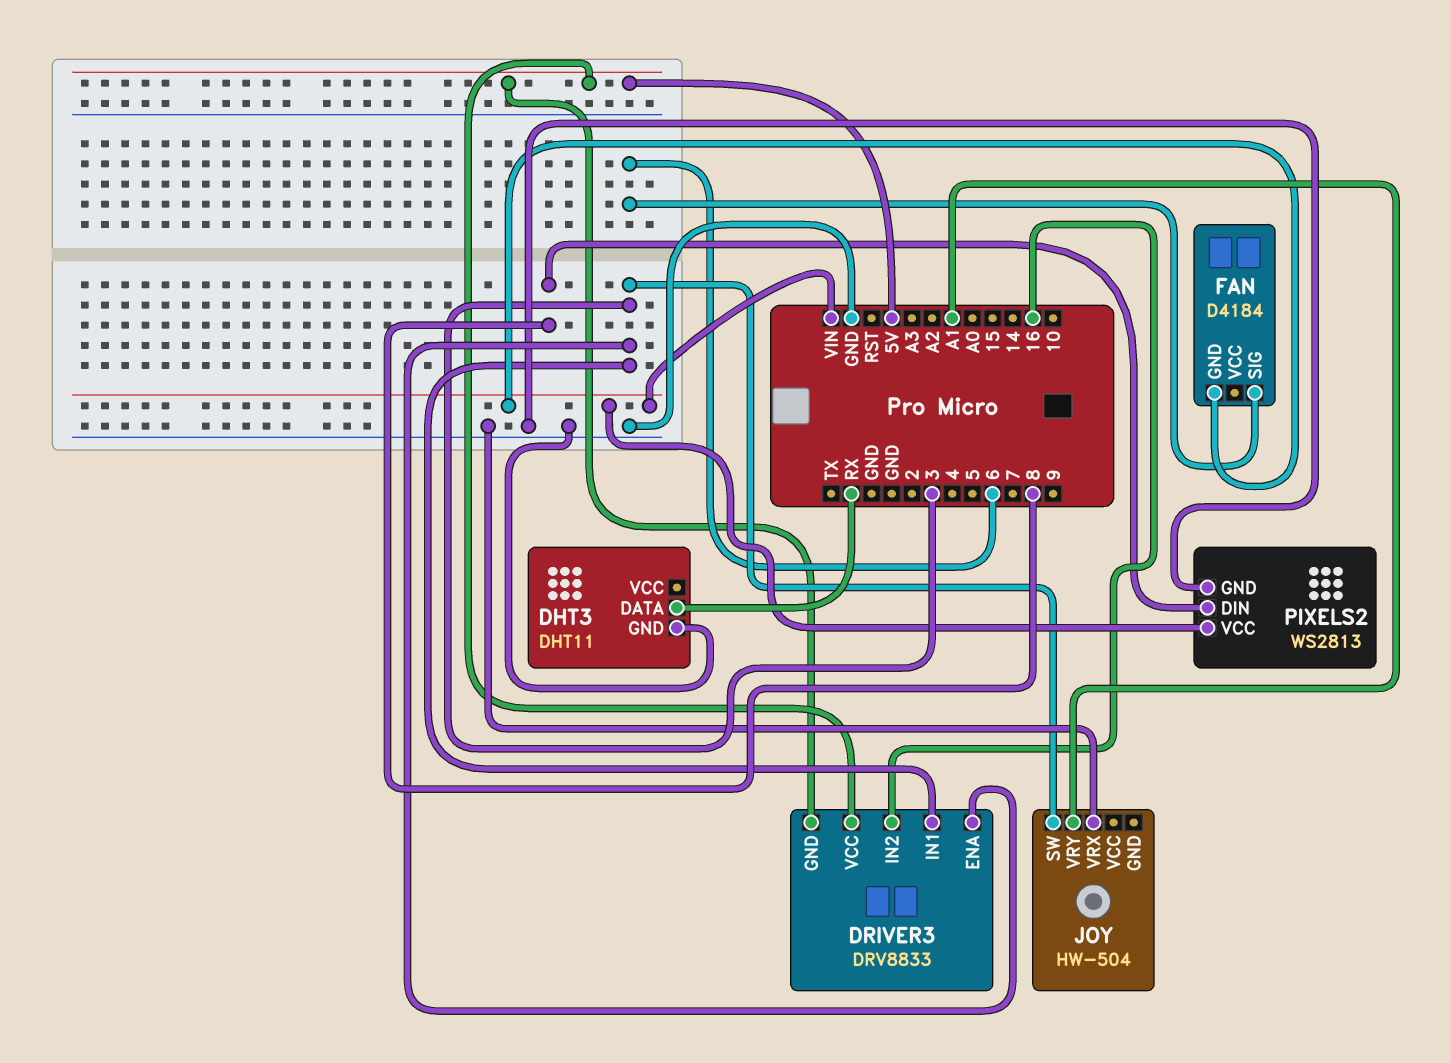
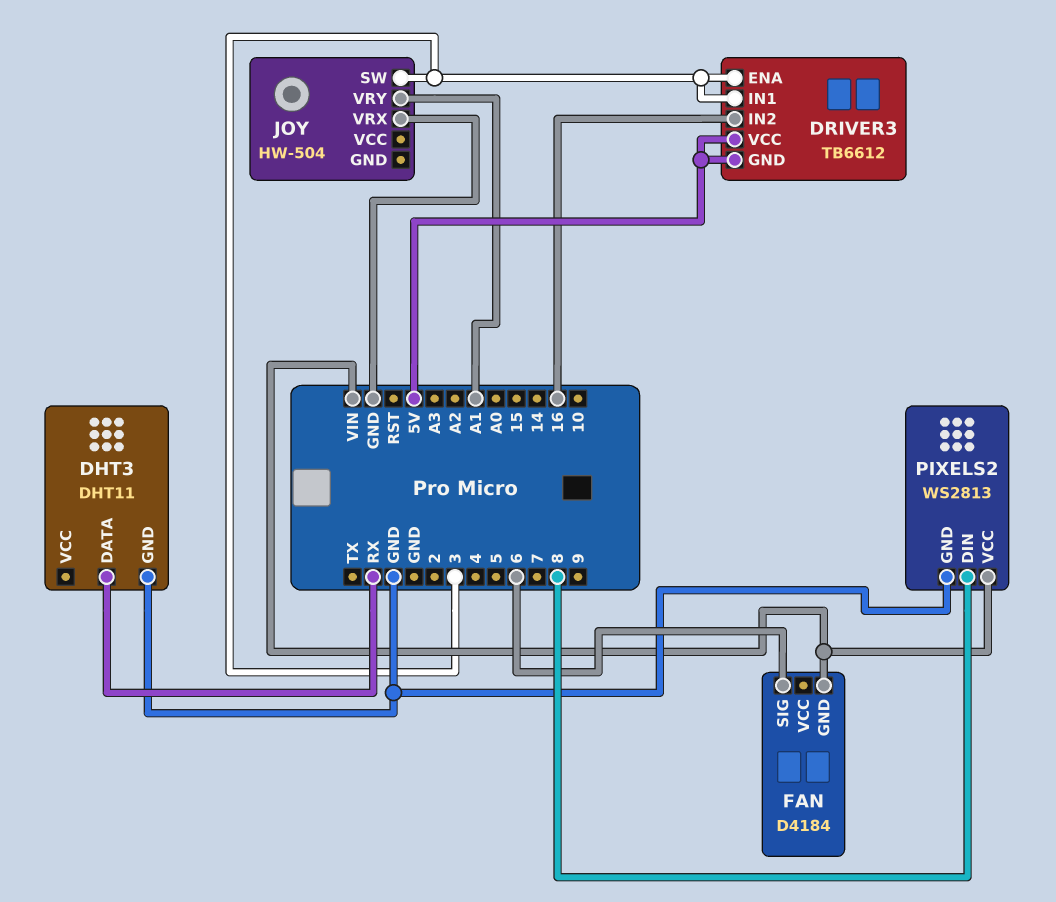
DRIVER3: DRV8833 -> TB6612

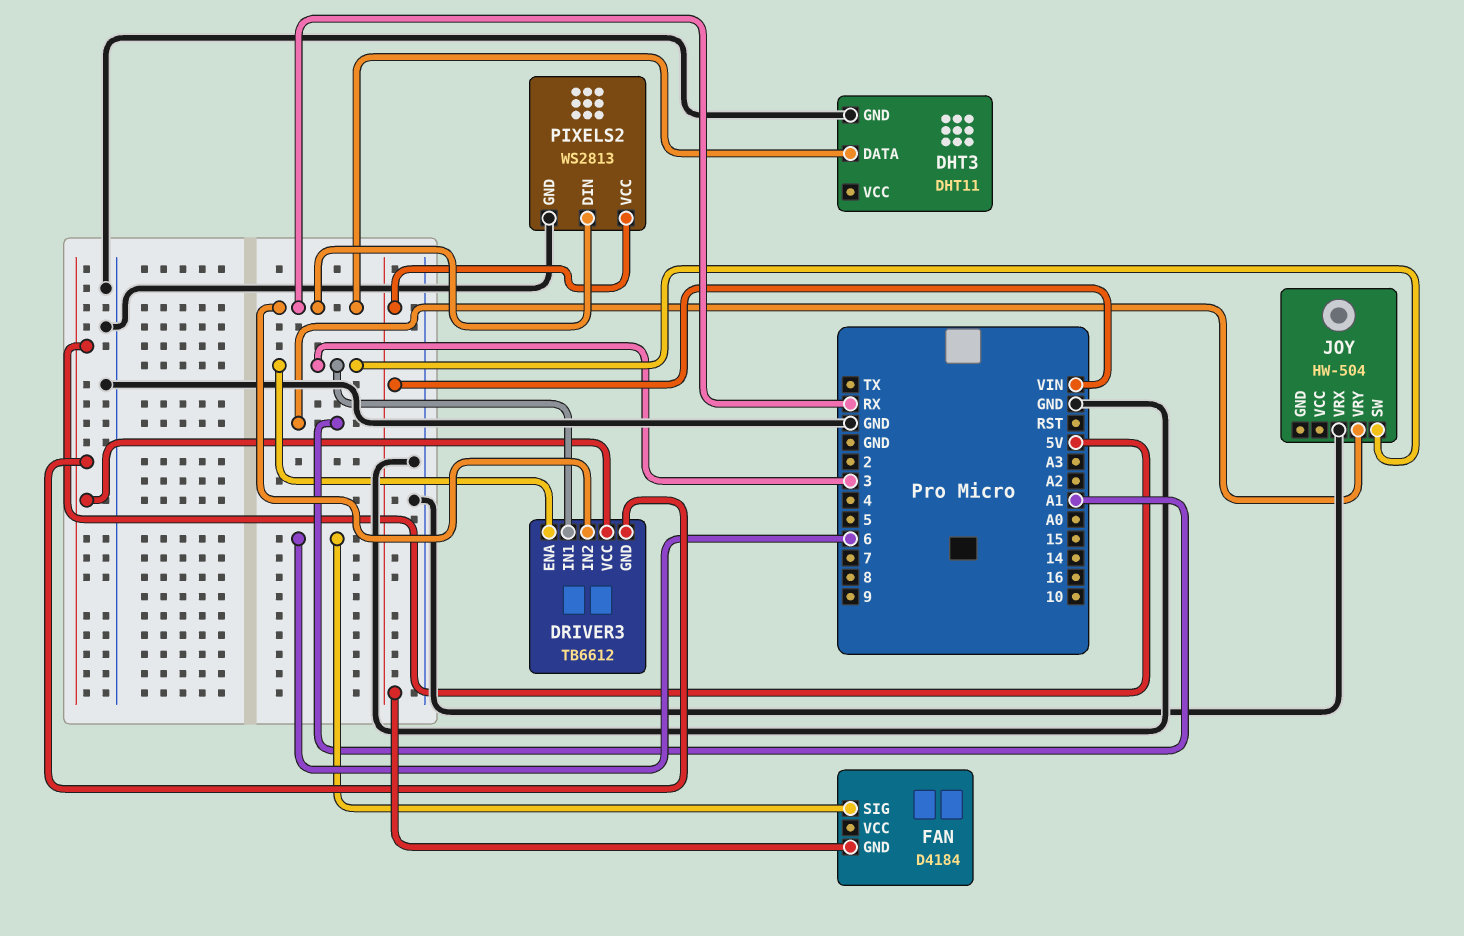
DRIVER3 pin IN2: 16 -> RX
PIXELS2 pin DIN: 8 -> RX

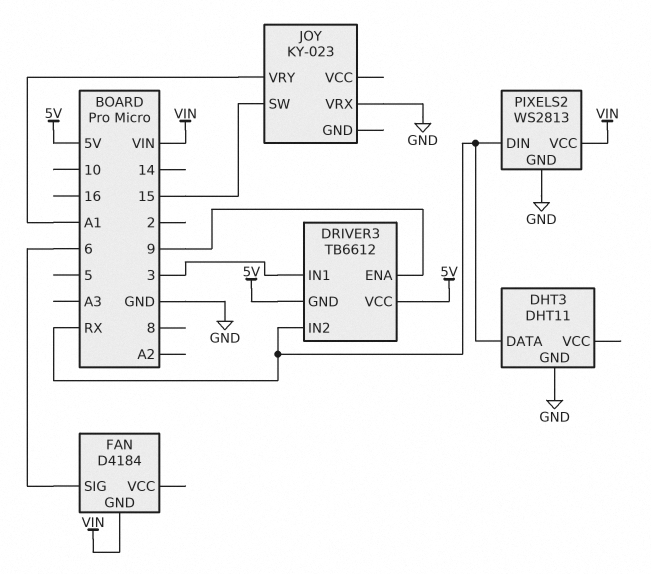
DRIVER3 pin ENA: 3 -> 9
JOY: HW-504 -> KY-023
JOY pin SW: 3 -> 15

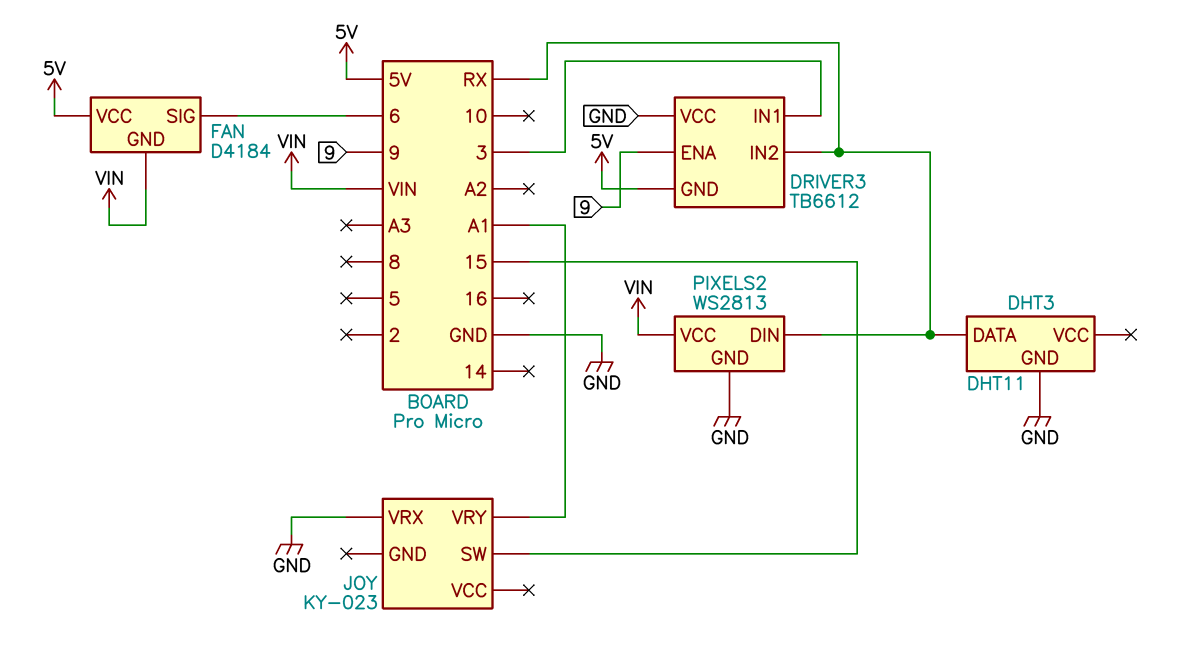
DRIVER3 pin VCC: 5V -> GND
FAN pin VCC: none -> 5V

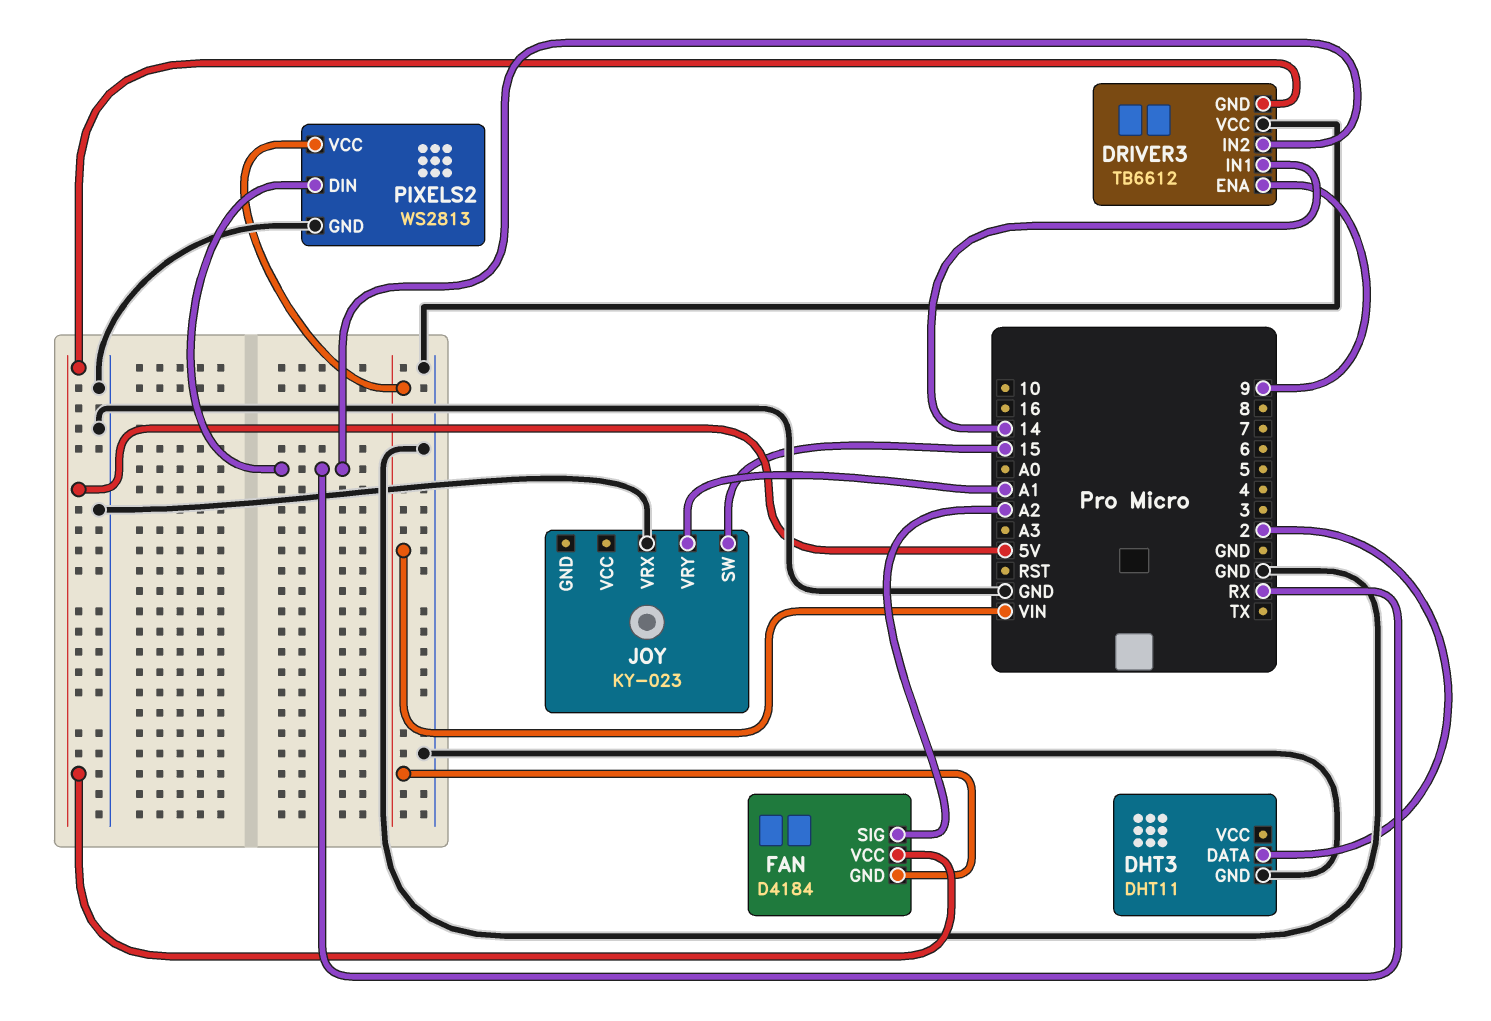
DHT3 pin DATA: RX -> 2
DRIVER3 pin IN1: 3 -> 14
FAN pin SIG: 6 -> A2

